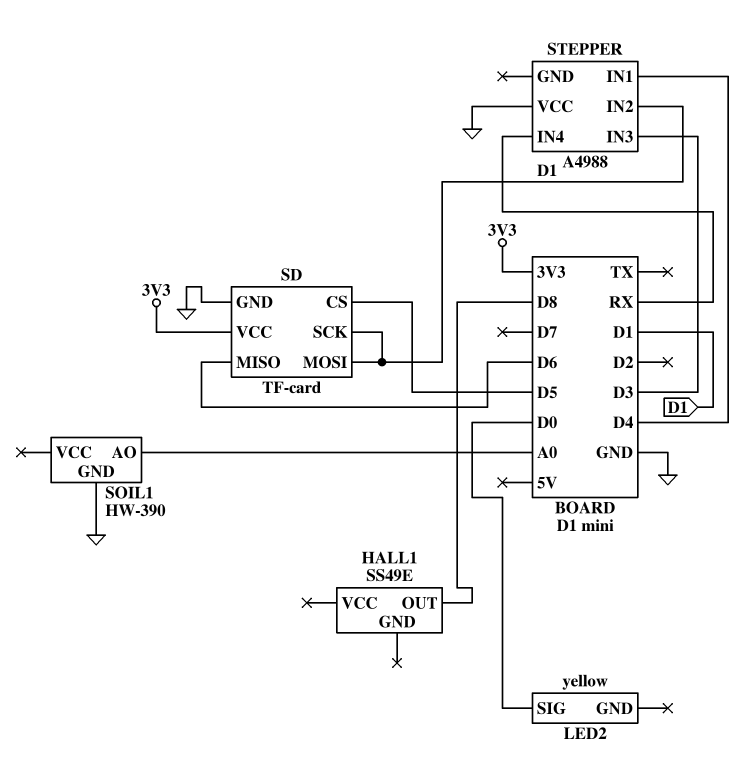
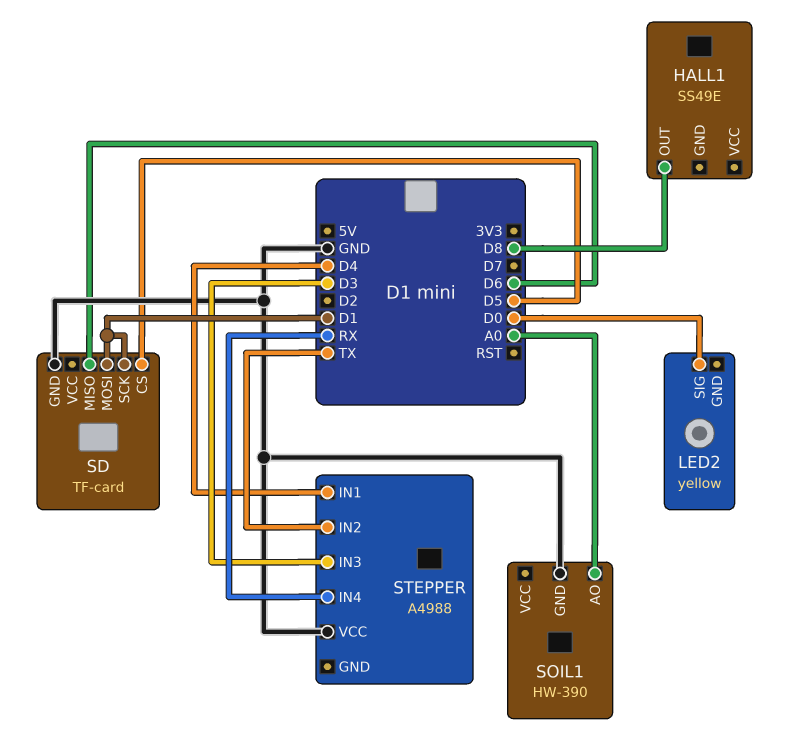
SD pin VCC: 3V3 -> none
STEPPER pin IN2: D1 -> TX

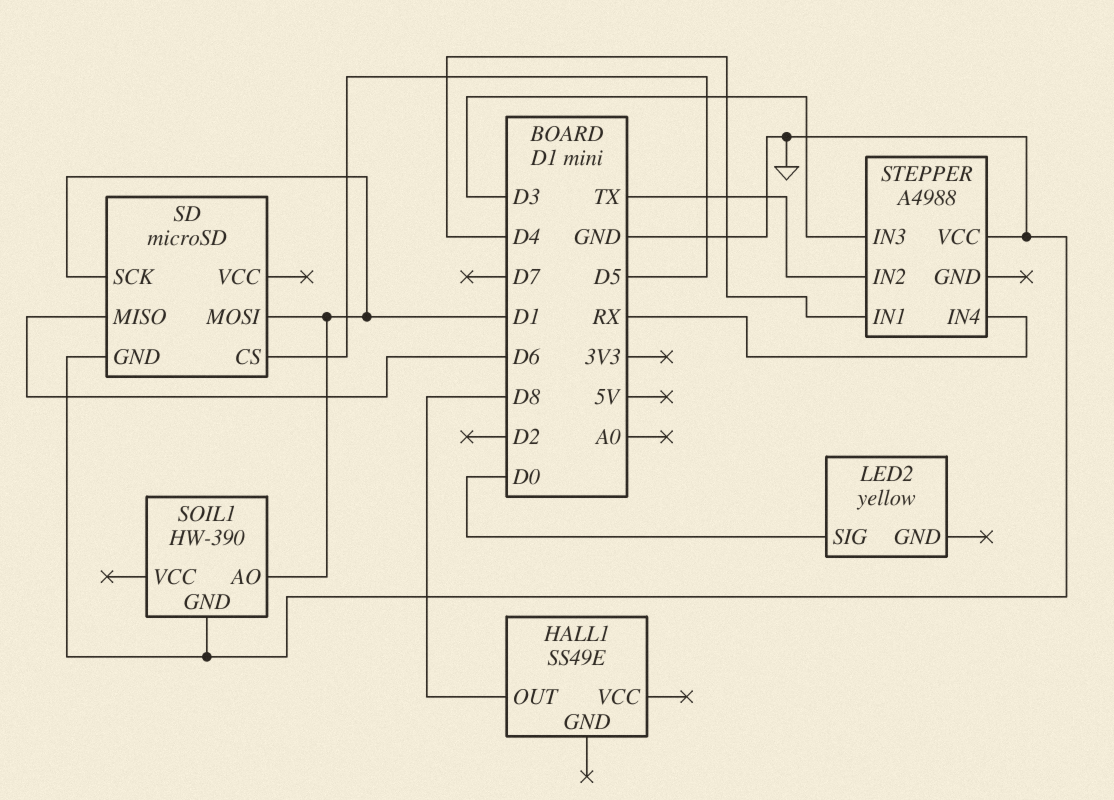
SD: TF-card -> microSD
SOIL1 pin AO: A0 -> D1

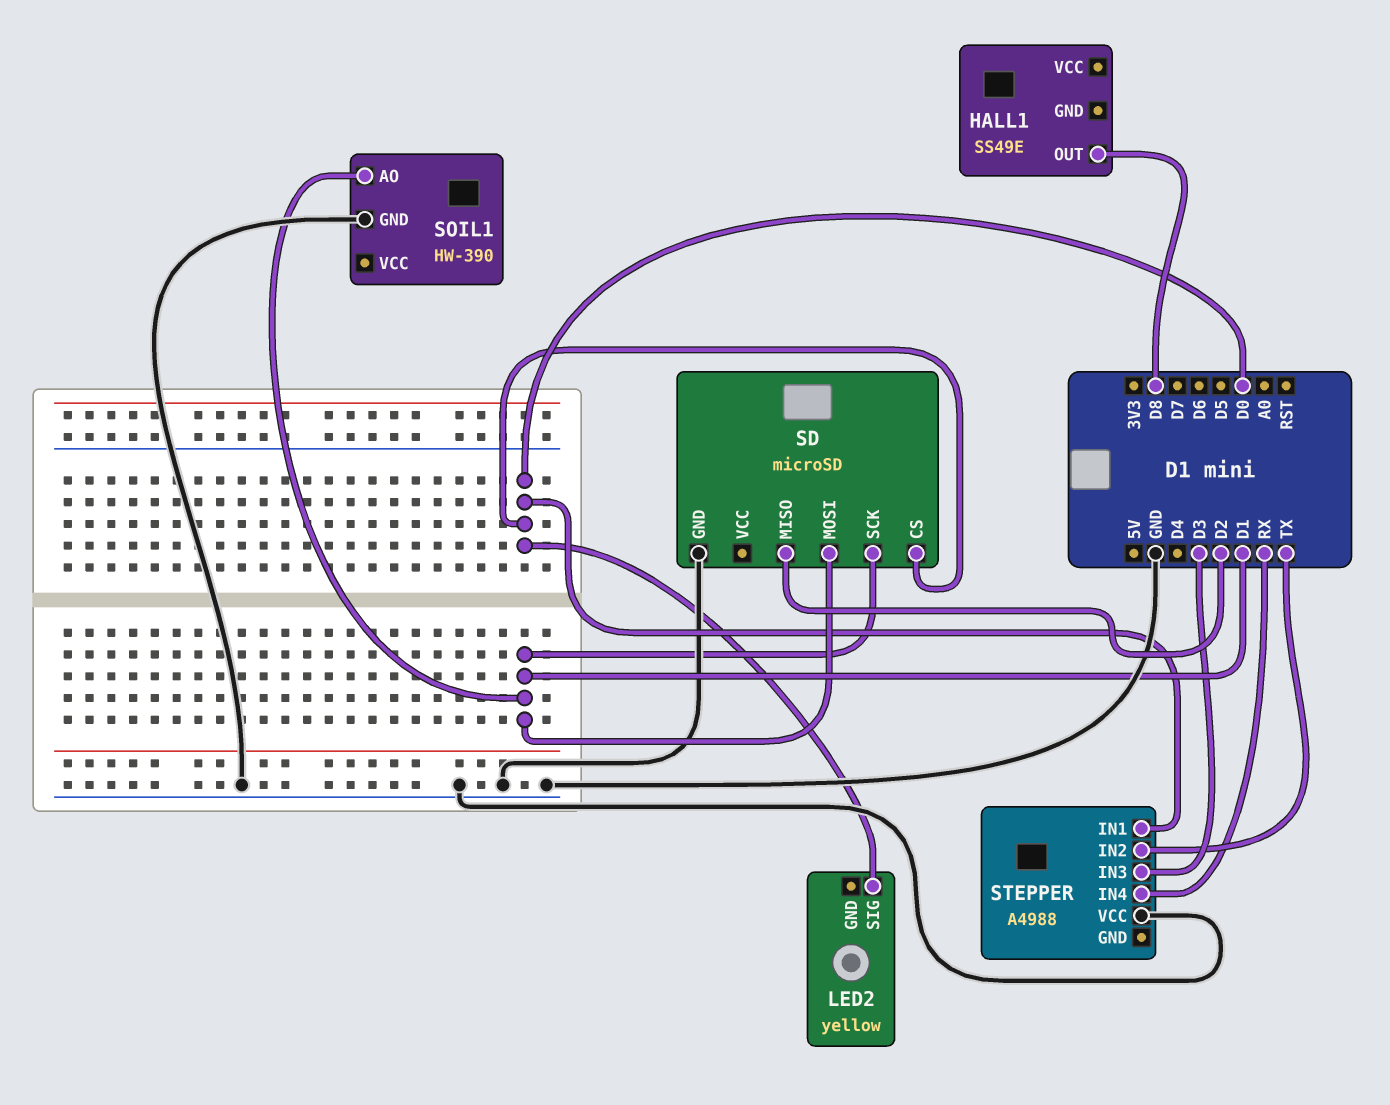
SD pin CS: D5 -> D0
SD pin MISO: D6 -> D2
STEPPER pin IN1: D4 -> D0

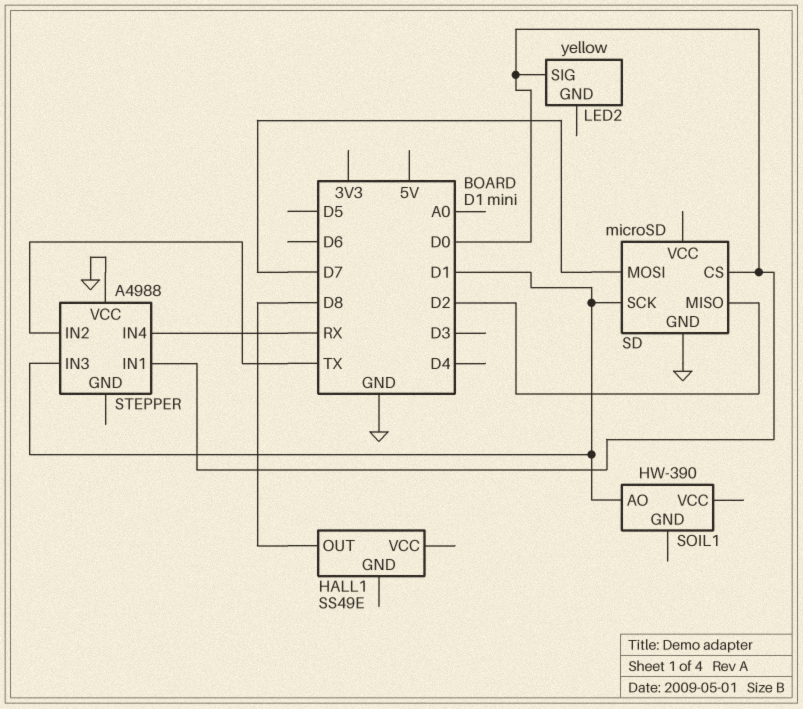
SD pin MOSI: D1 -> D7
SOIL1 pin GND: GND -> none
STEPPER pin IN3: D3 -> D1

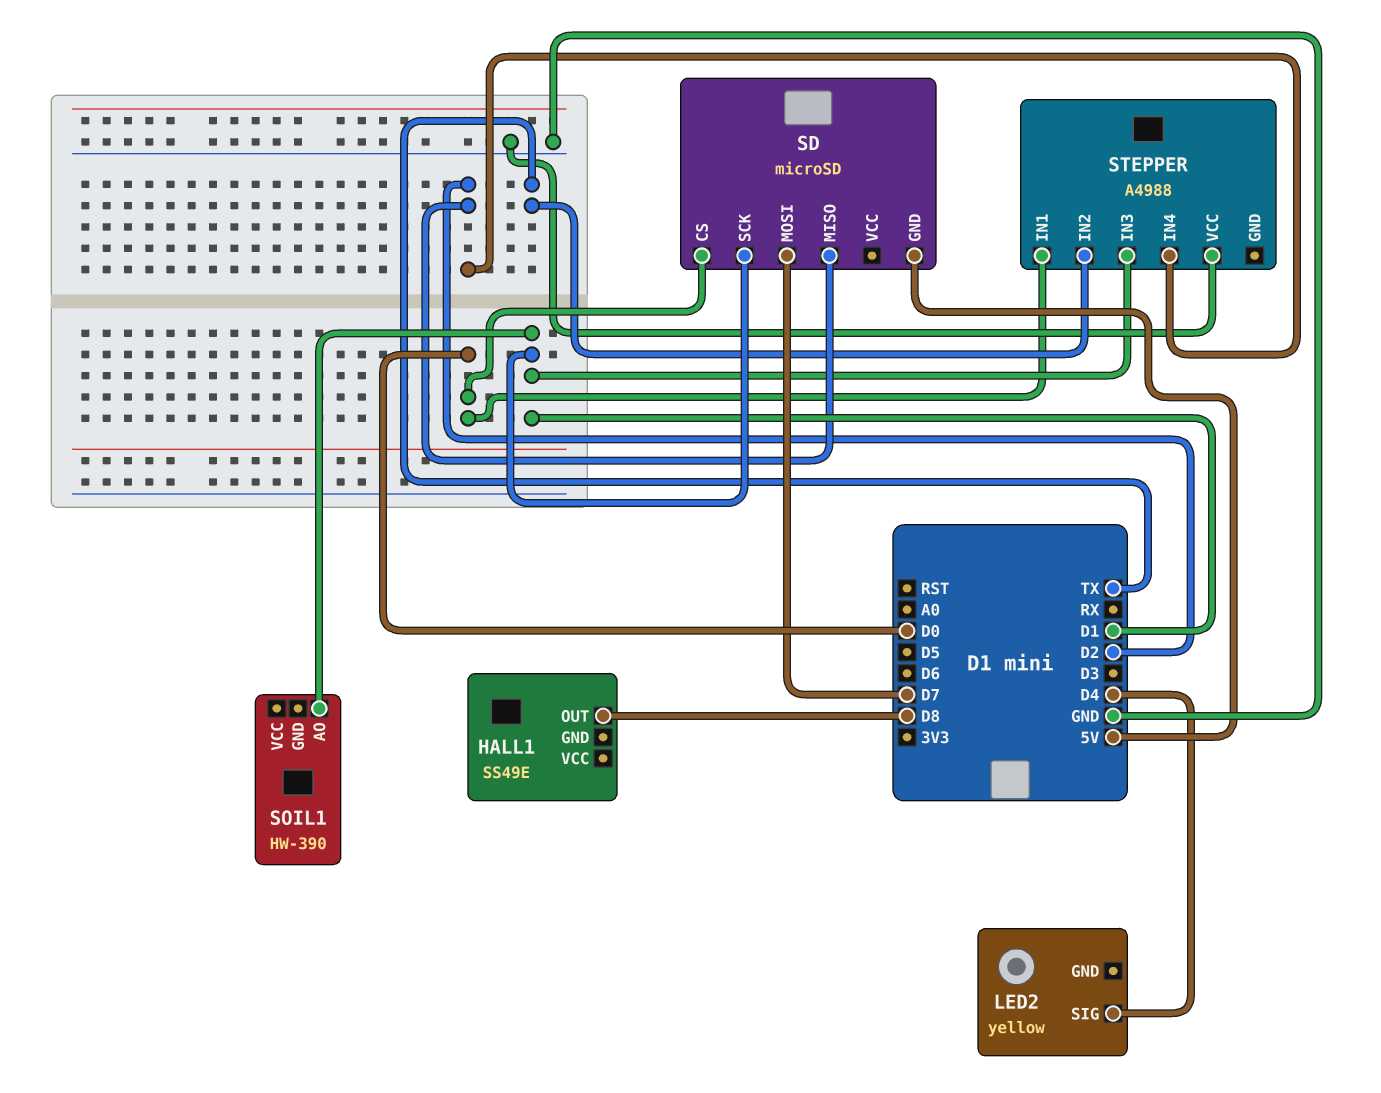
LED2 pin SIG: D0 -> D4
SD pin GND: GND -> 5V
STEPPER pin IN4: RX -> D2

